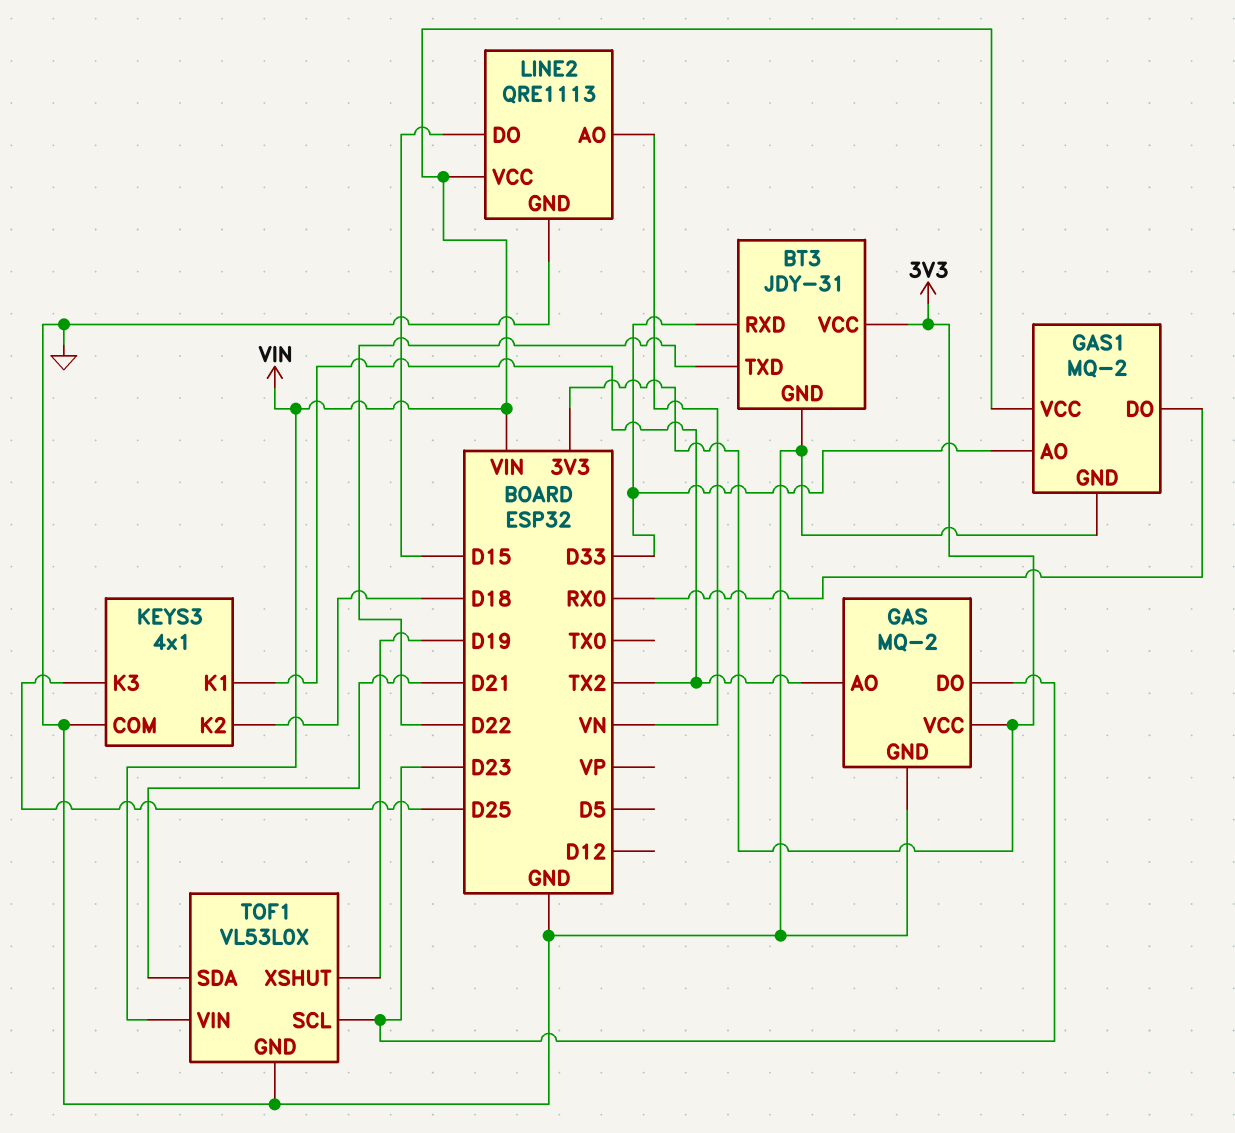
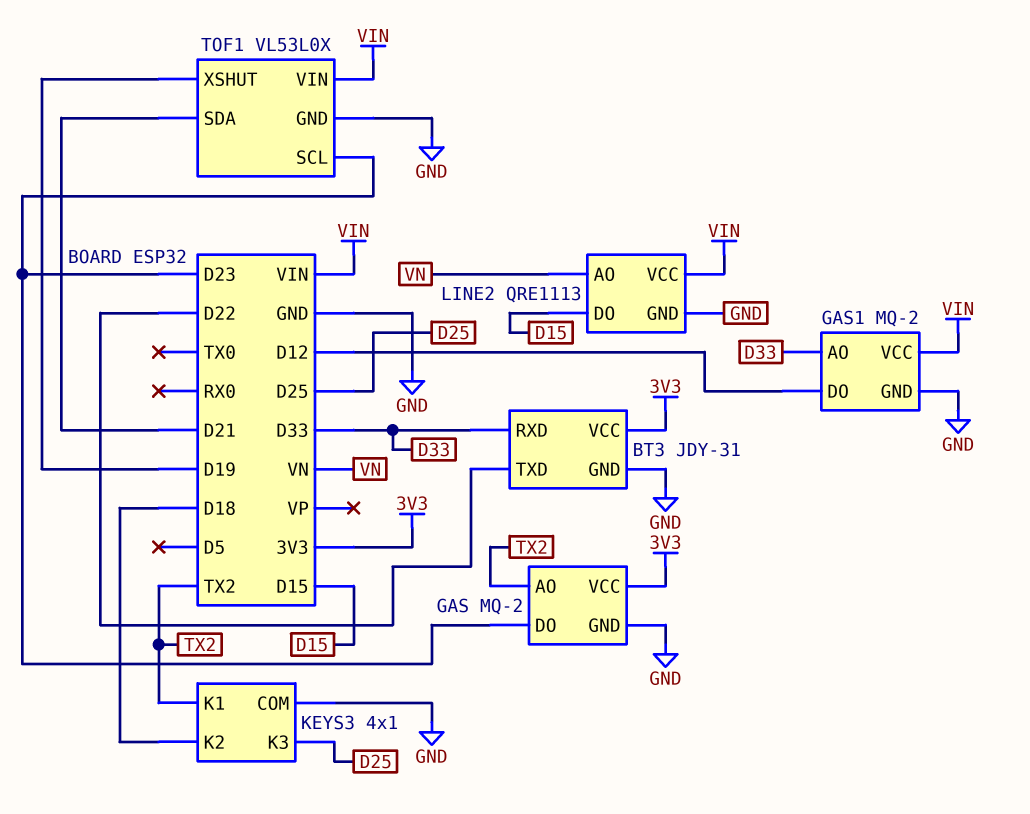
GAS1 pin DO: RX0 -> D12

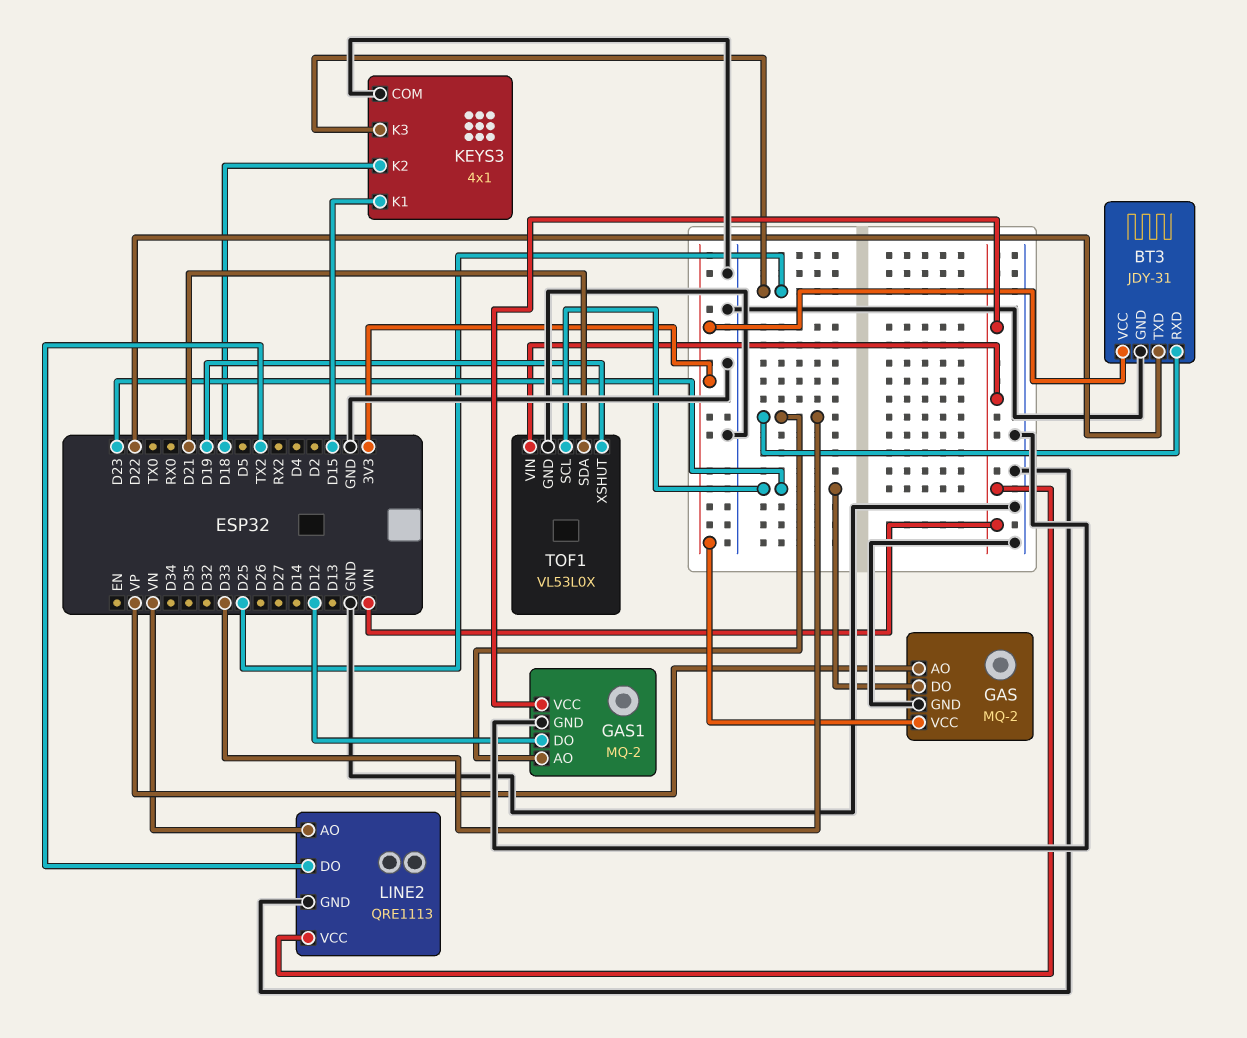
GAS pin AO: TX2 -> VP
KEYS3 pin K1: TX2 -> D15
LINE2 pin DO: D15 -> TX2

